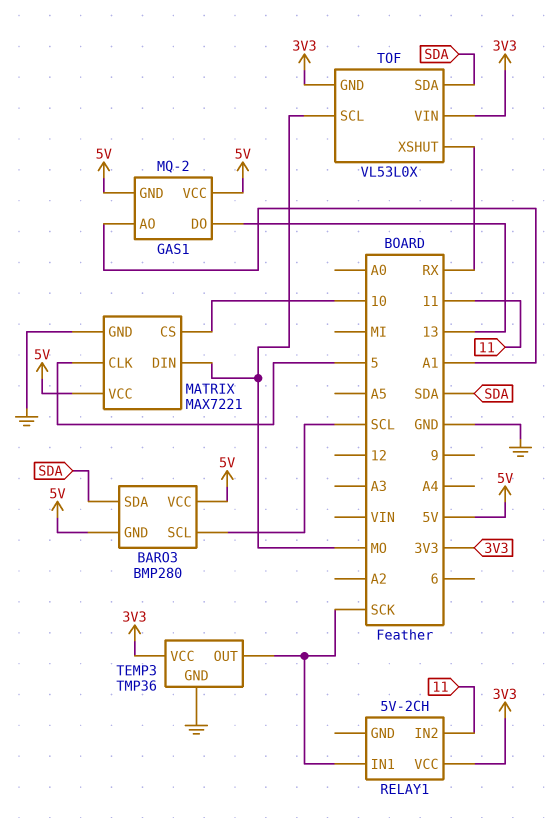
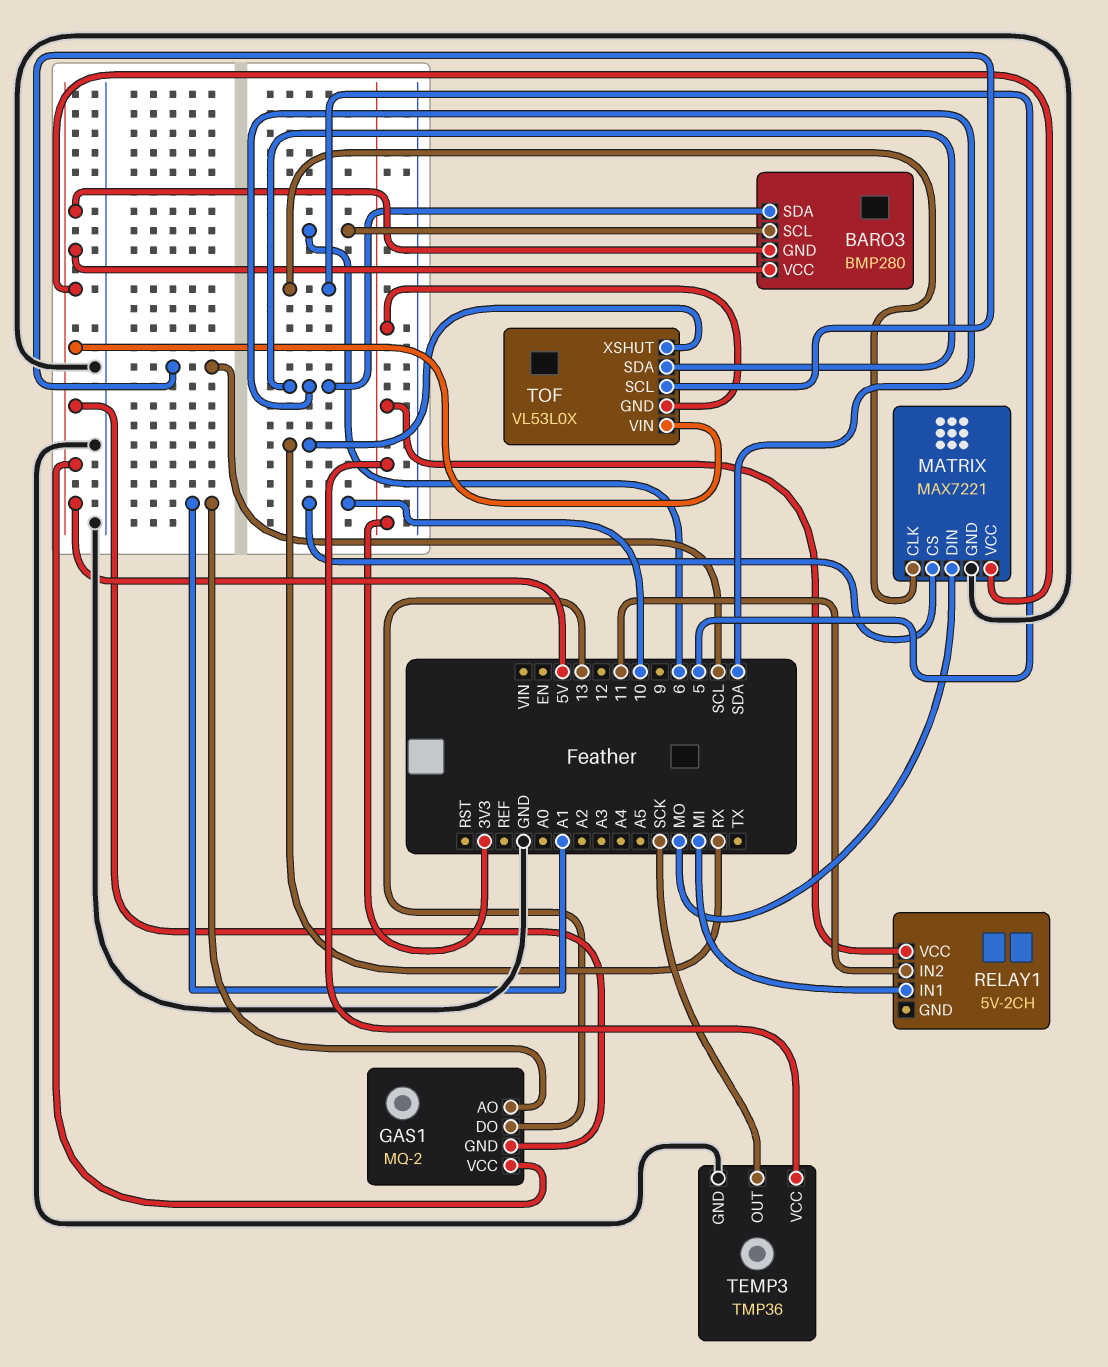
BARO3 pin SCL: SCL -> 6
RELAY1 pin IN1: SCK -> MI
TOF pin SCL: MO -> SCL
TOF pin VIN: 3V3 -> 5V

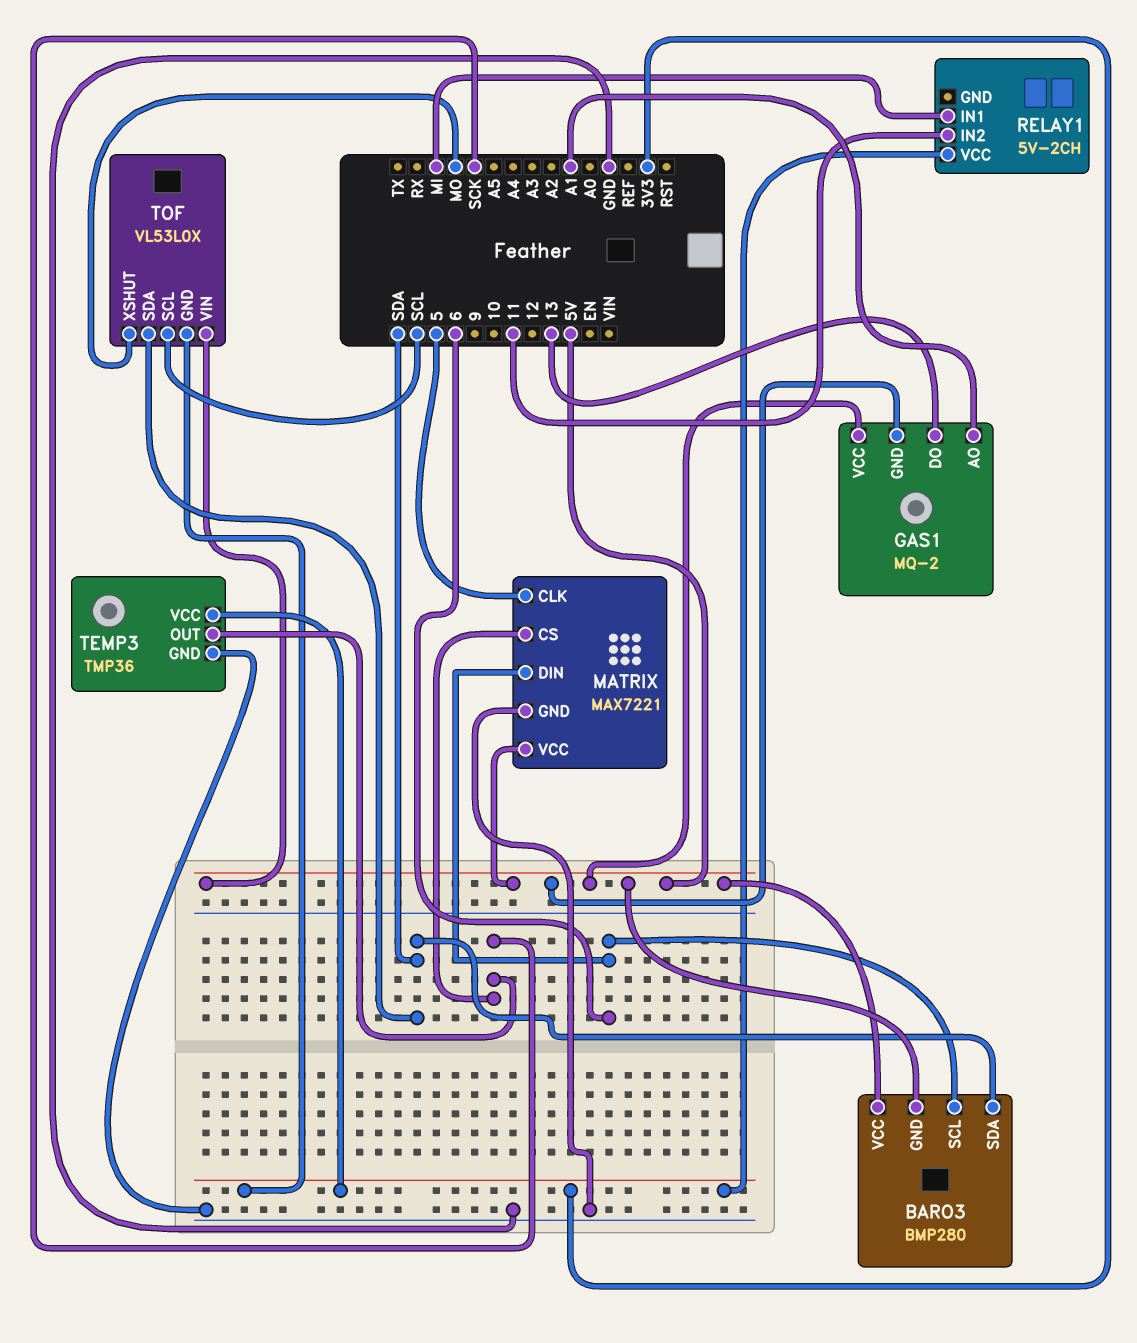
MATRIX pin CS: 10 -> SCK
MATRIX pin DIN: MO -> 6
TOF pin XSHUT: RX -> MO

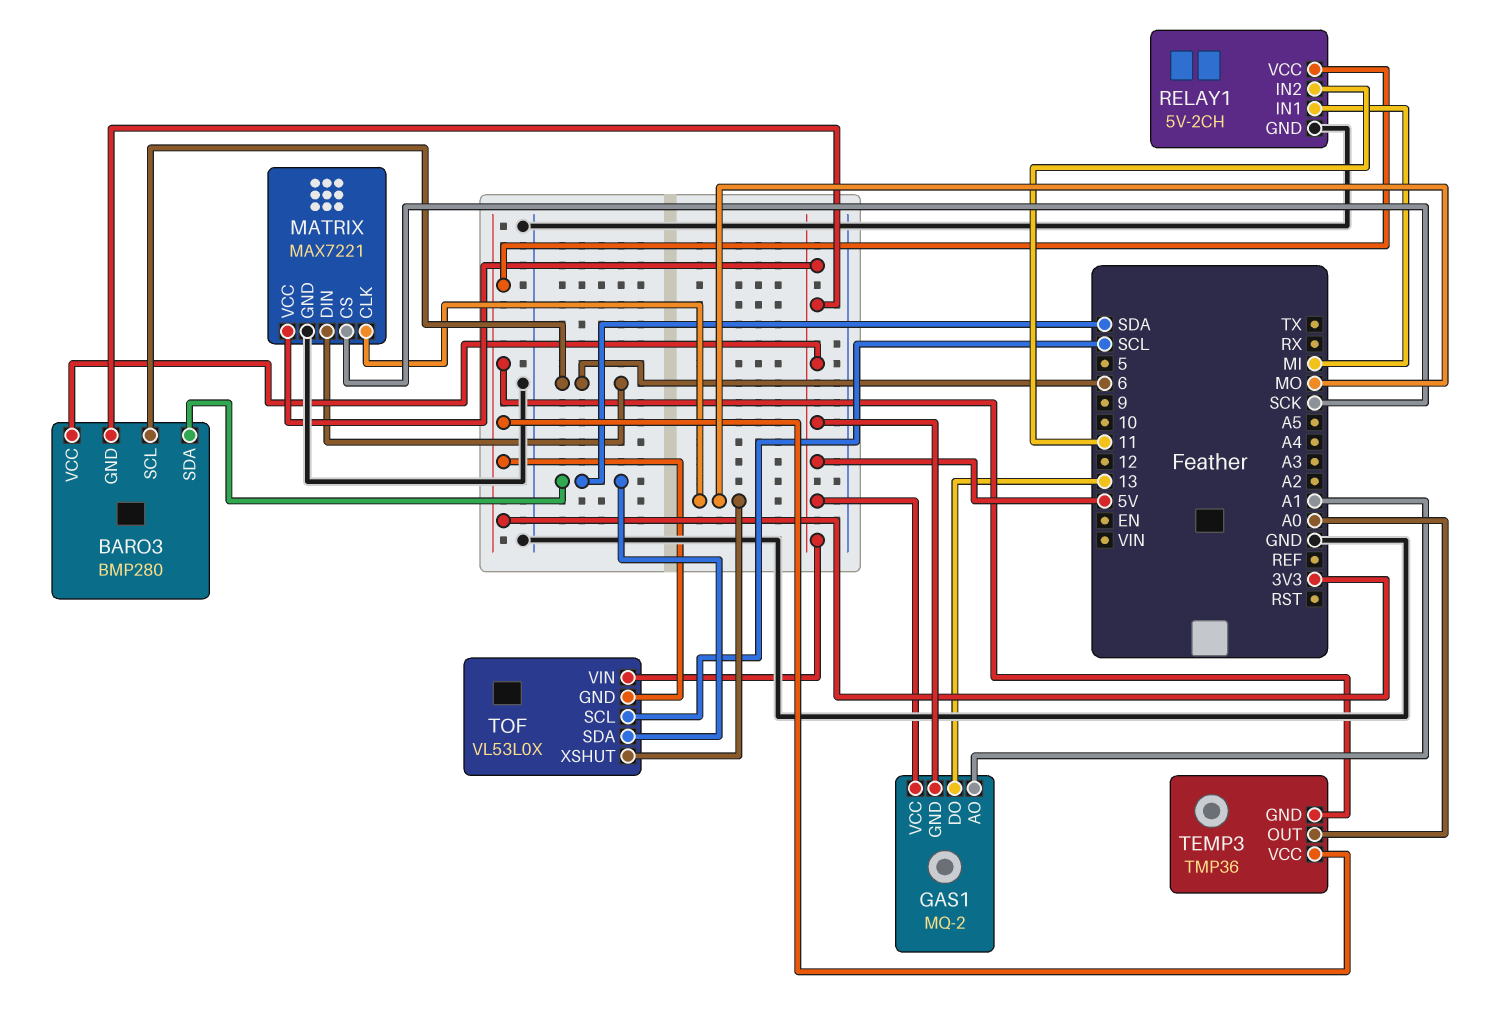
MATRIX pin CLK: 5 -> MO
RELAY1 pin GND: none -> GND
TEMP3 pin GND: GND -> 3V3
TEMP3 pin OUT: SCK -> A0

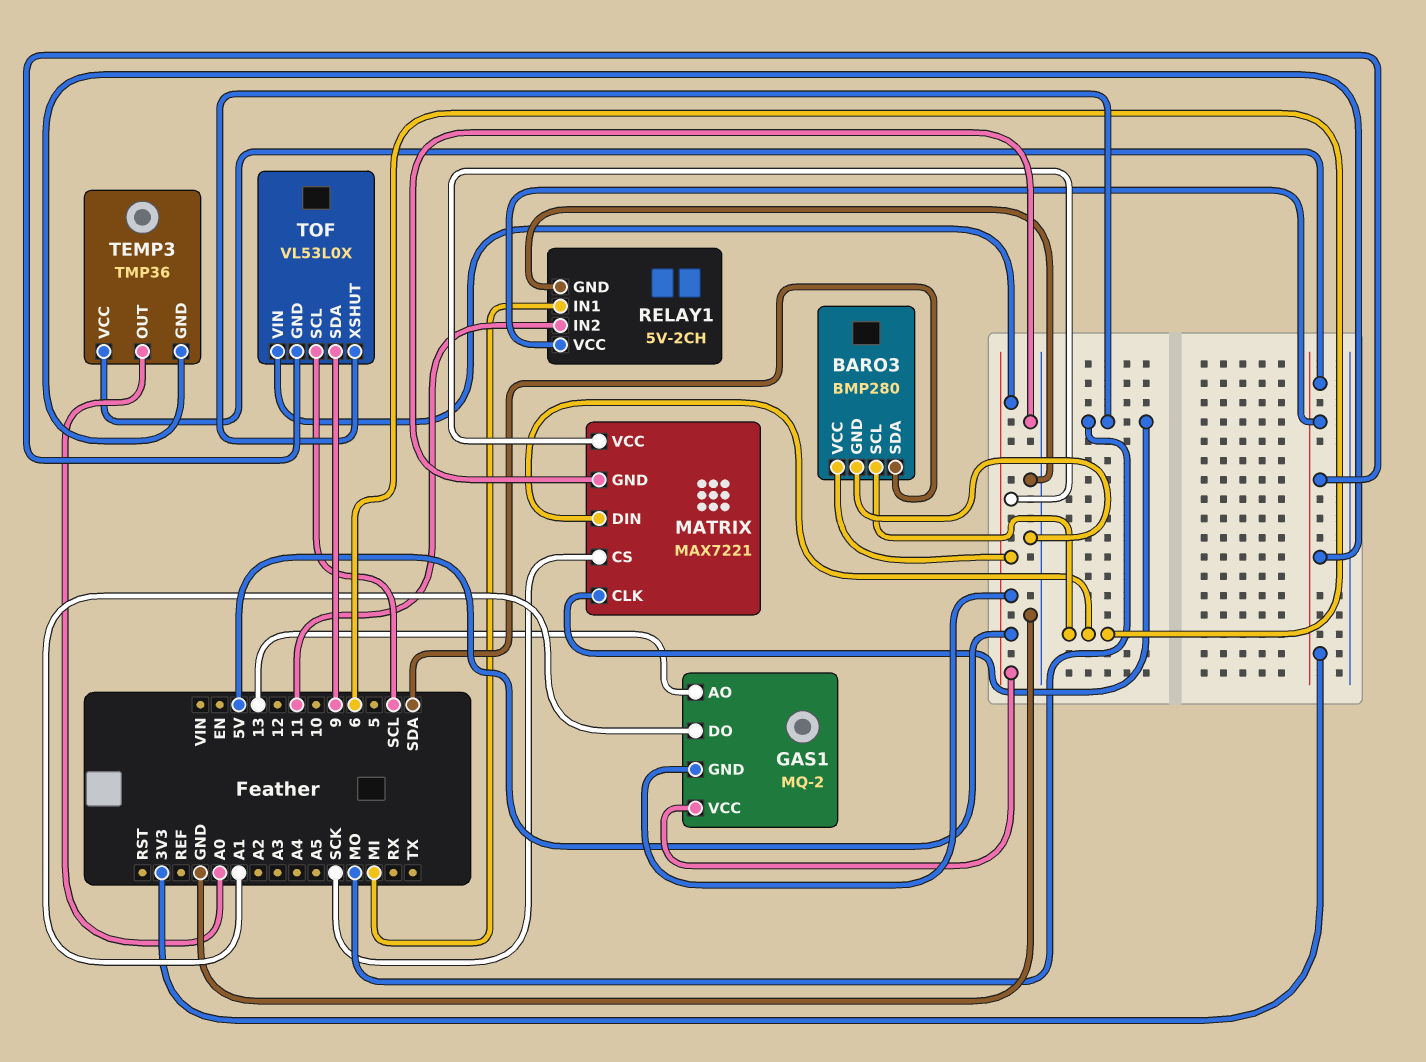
BARO3 pin GND: 5V -> GND
GAS1 pin AO: A1 -> 13
GAS1 pin DO: 13 -> A1
TOF pin SDA: SDA -> 9

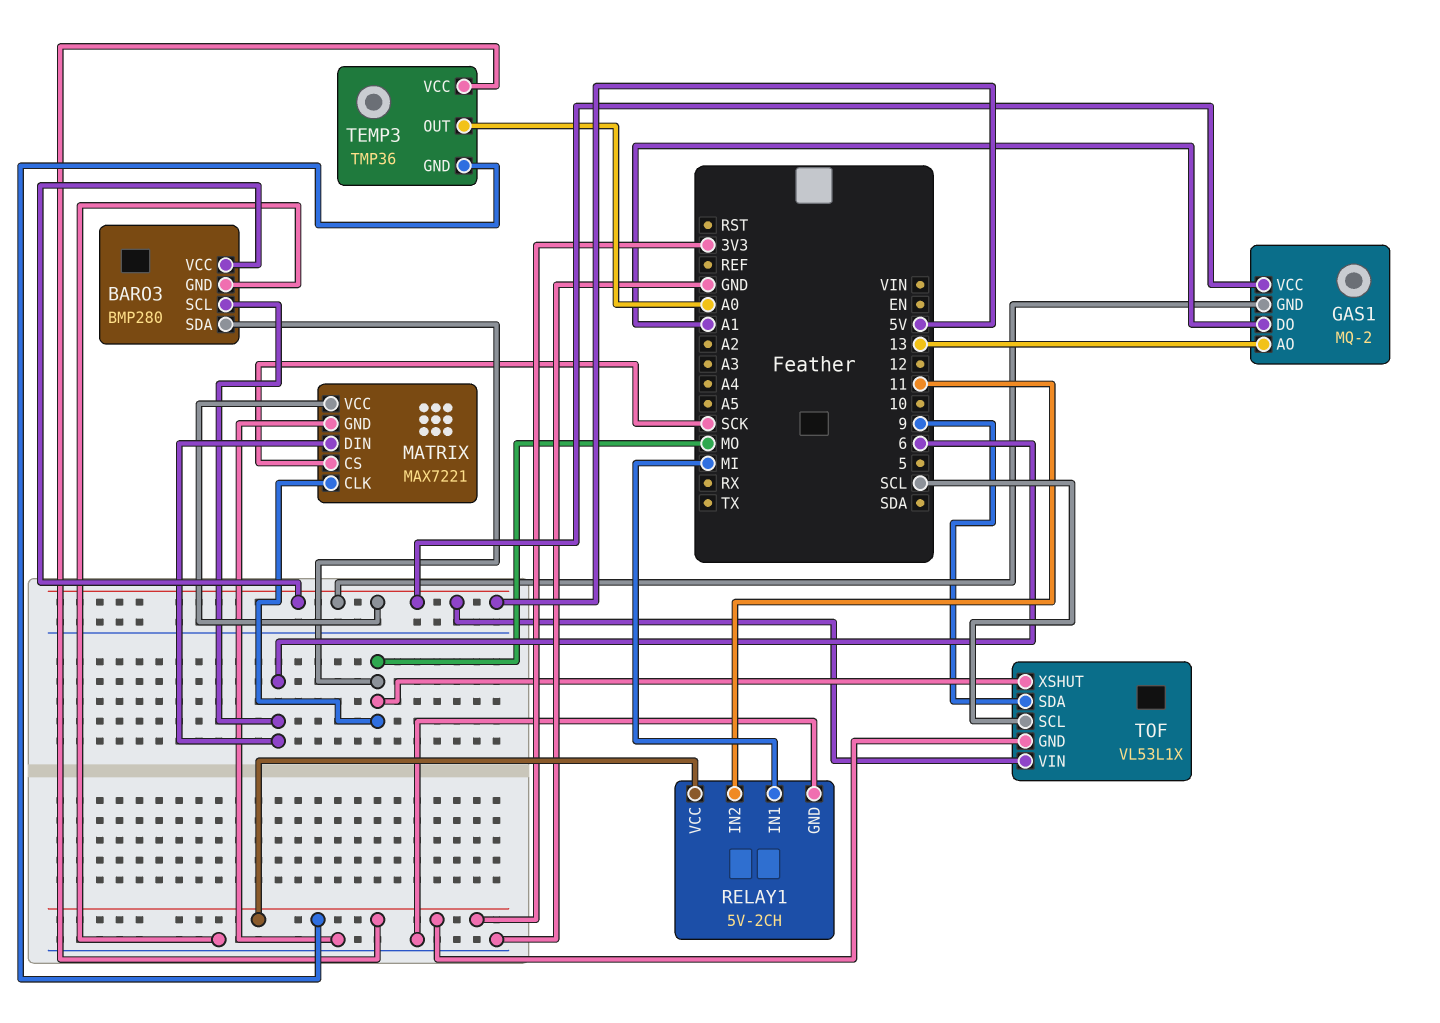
BARO3 pin SDA: SDA -> MO
TOF: VL53L0X -> VL53L1X

